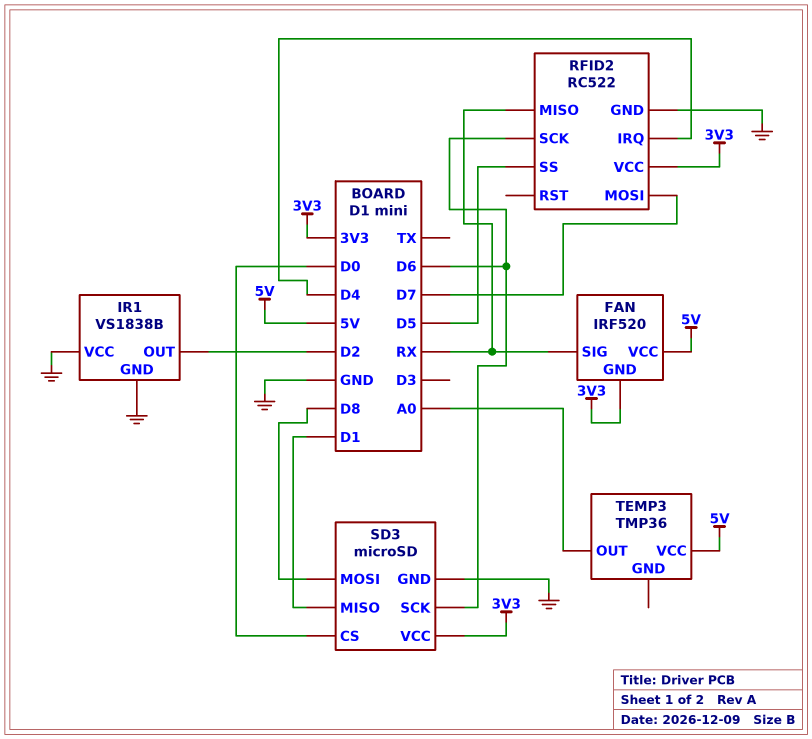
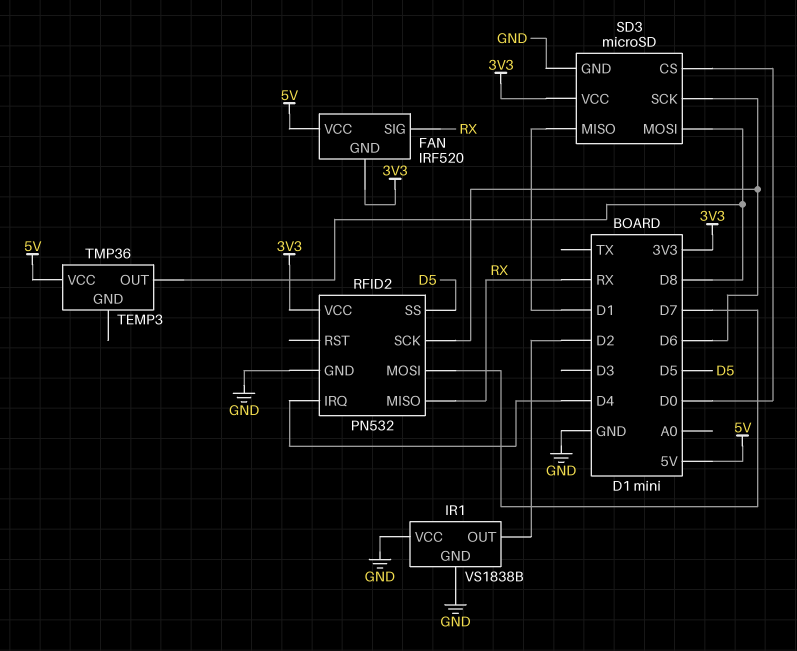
RFID2: RC522 -> PN532
TEMP3 pin OUT: A0 -> D8

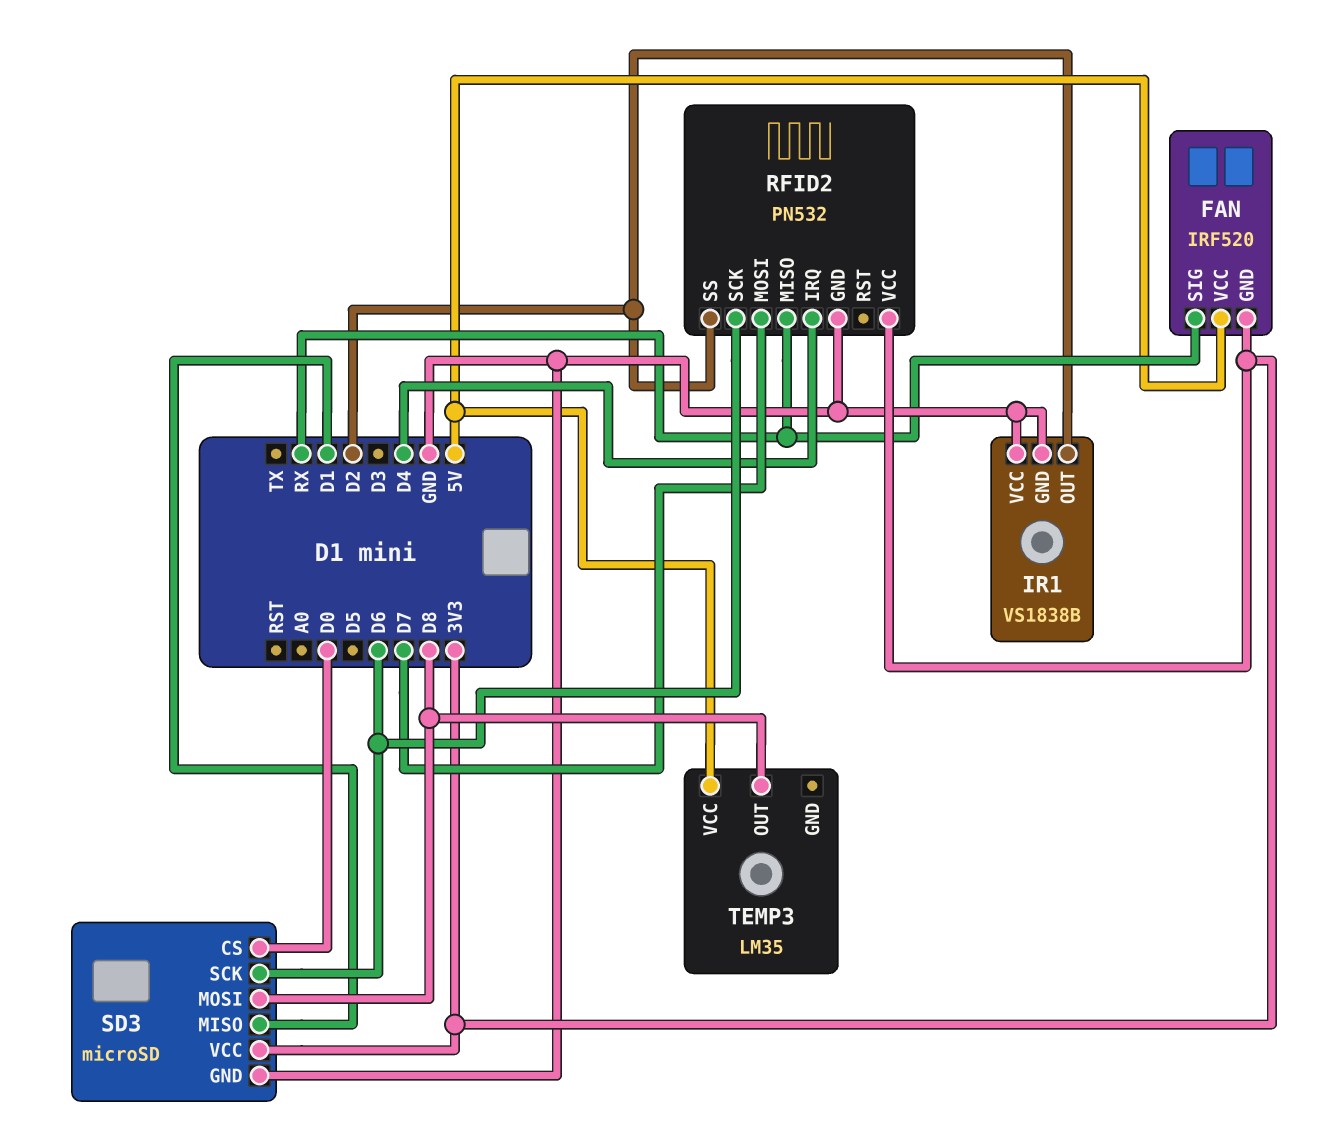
RFID2 pin SS: D5 -> D2
TEMP3: TMP36 -> LM35

